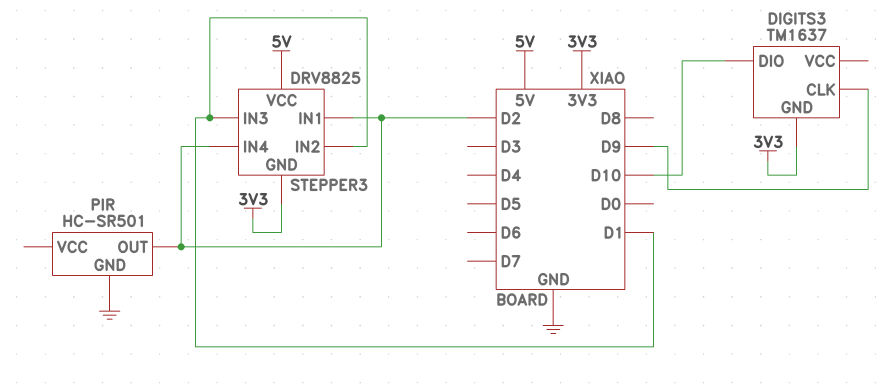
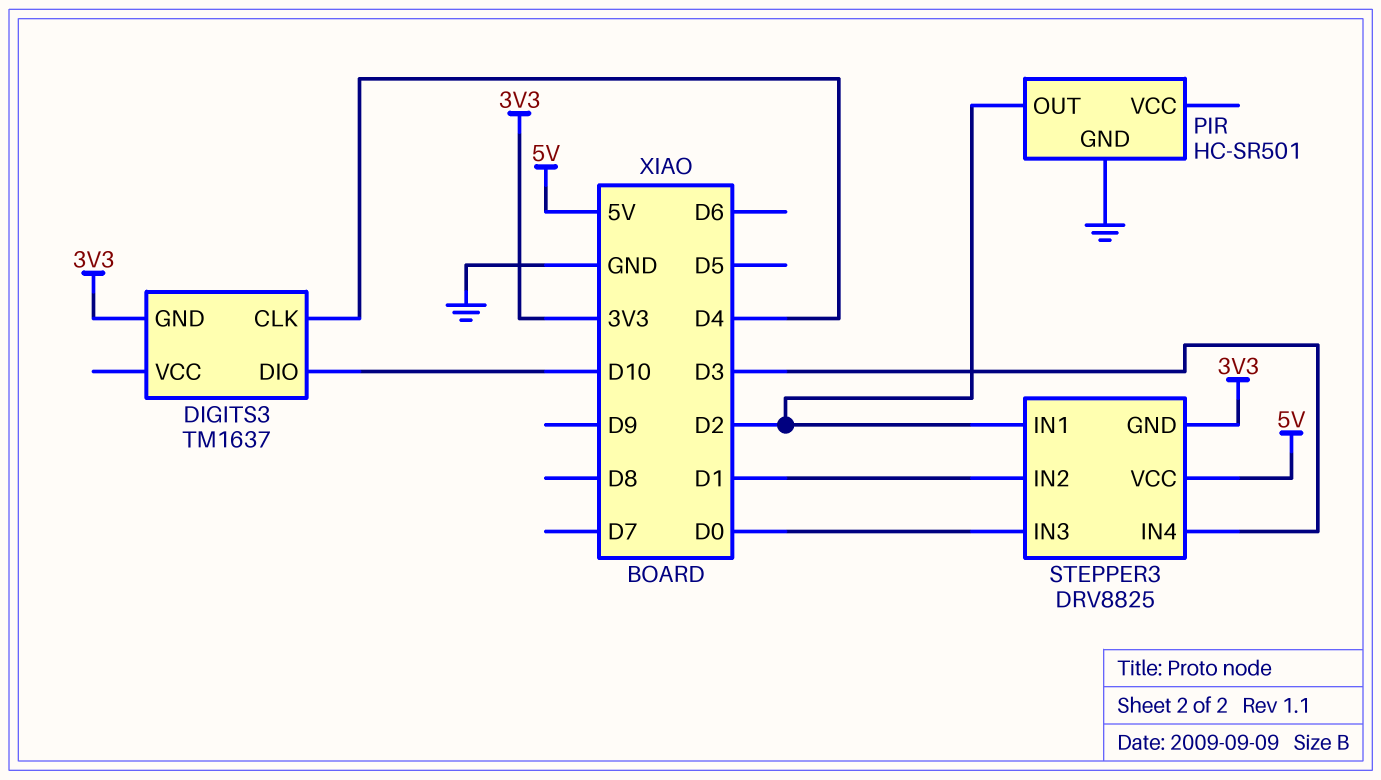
DIGITS3 pin CLK: D9 -> D4
STEPPER3 pin IN3: D1 -> D0
STEPPER3 pin IN4: D2 -> D3

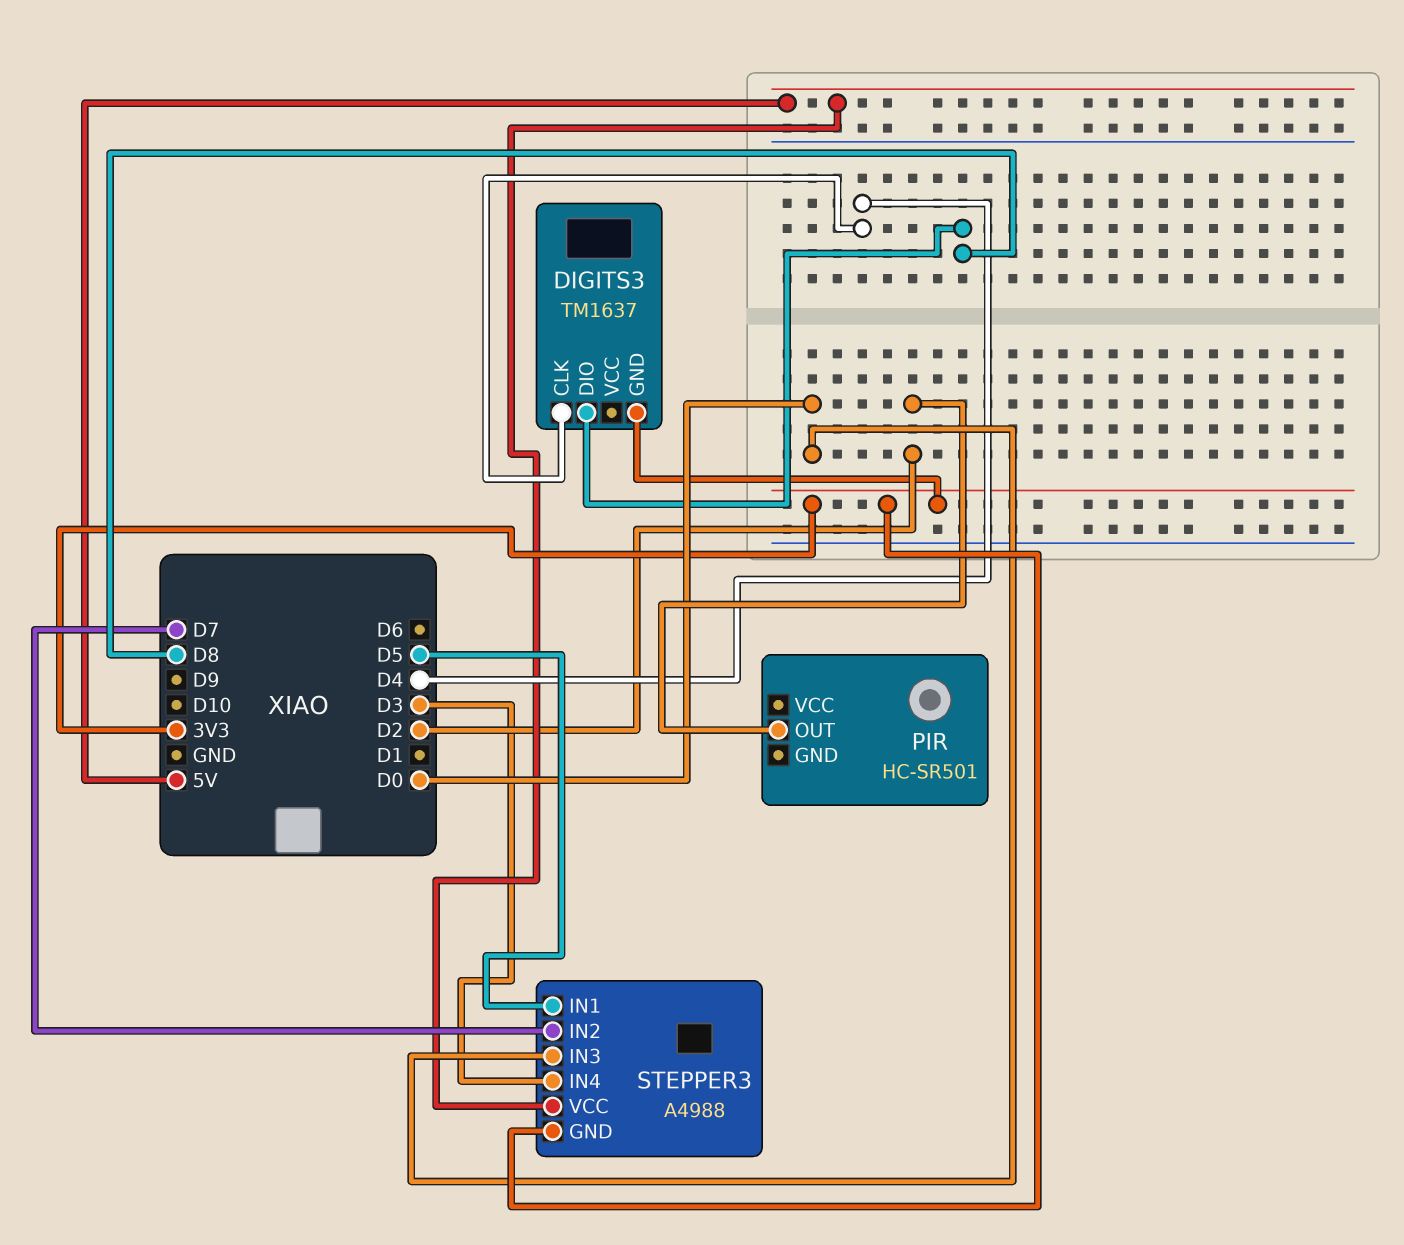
DIGITS3 pin DIO: D10 -> D8
PIR pin GND: GND -> none
STEPPER3: DRV8825 -> A4988
STEPPER3 pin IN1: D2 -> D5
STEPPER3 pin IN2: D1 -> D7

